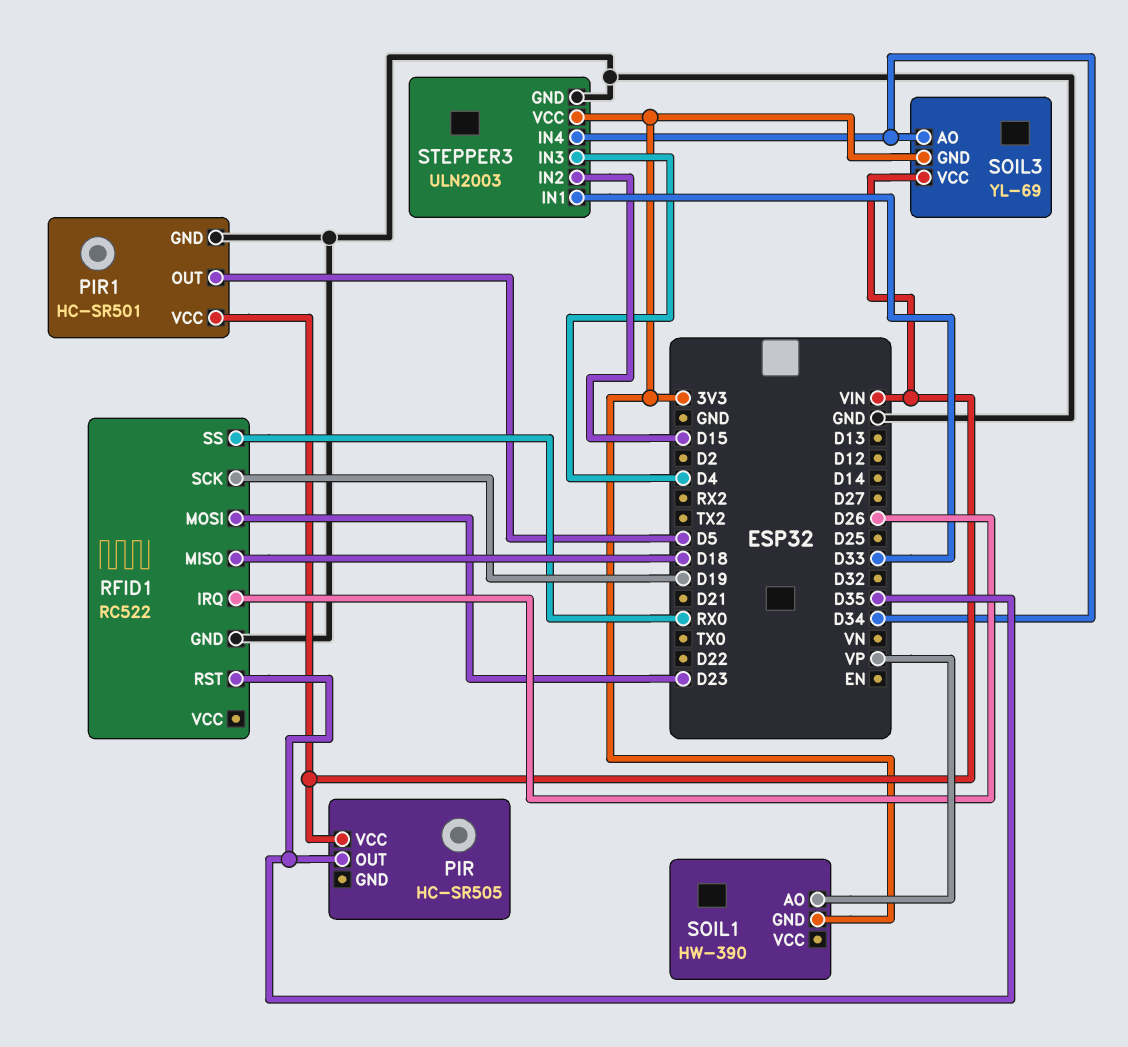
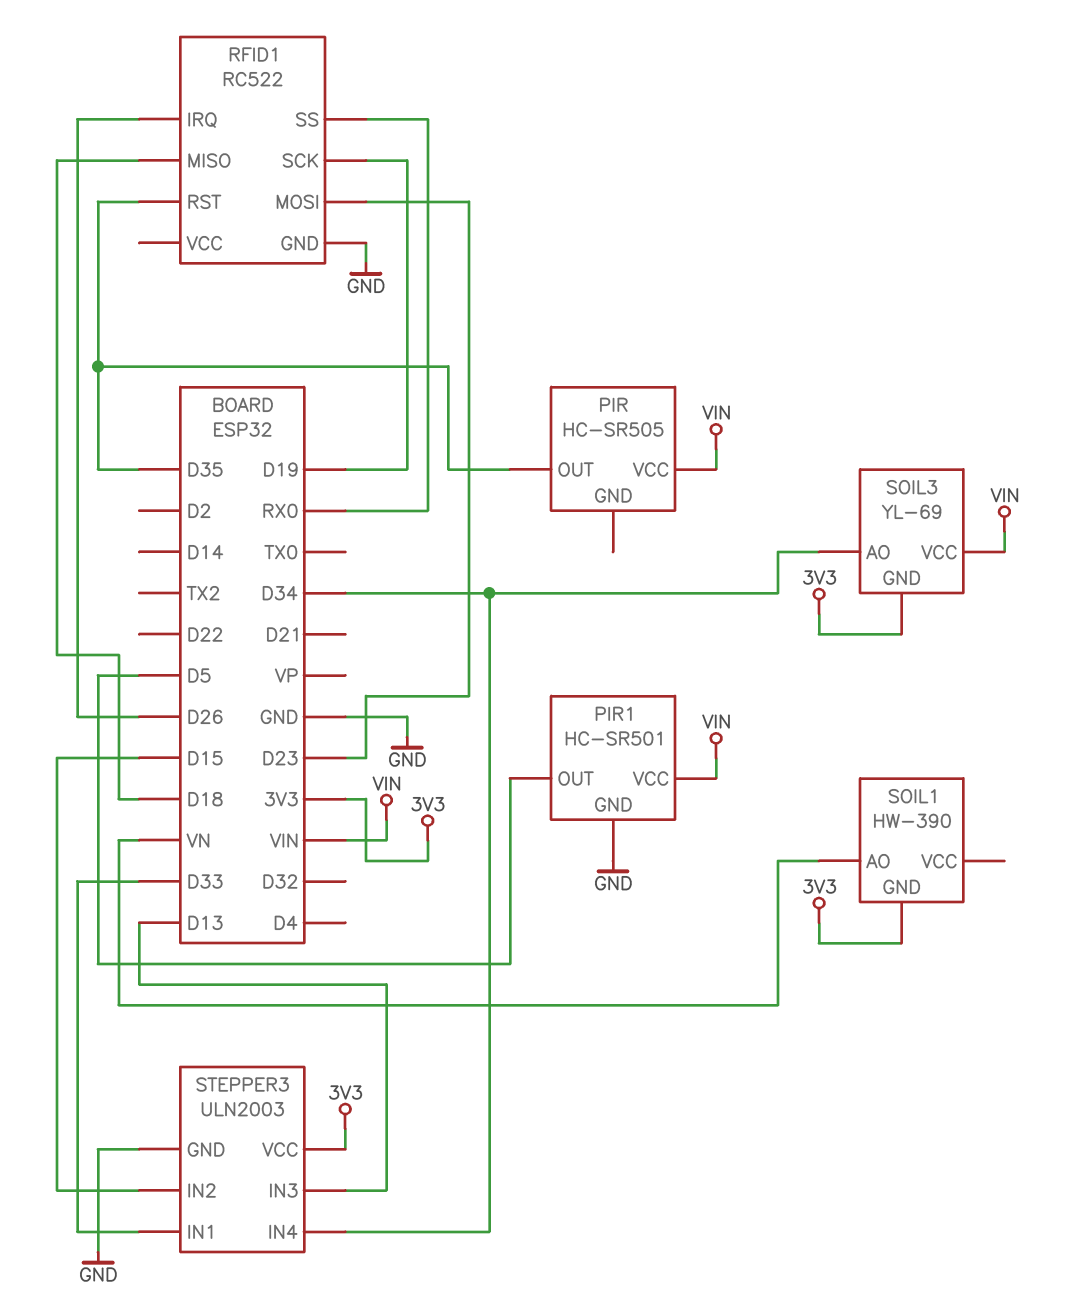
SOIL1 pin AO: VP -> VN
STEPPER3 pin IN3: D4 -> D13

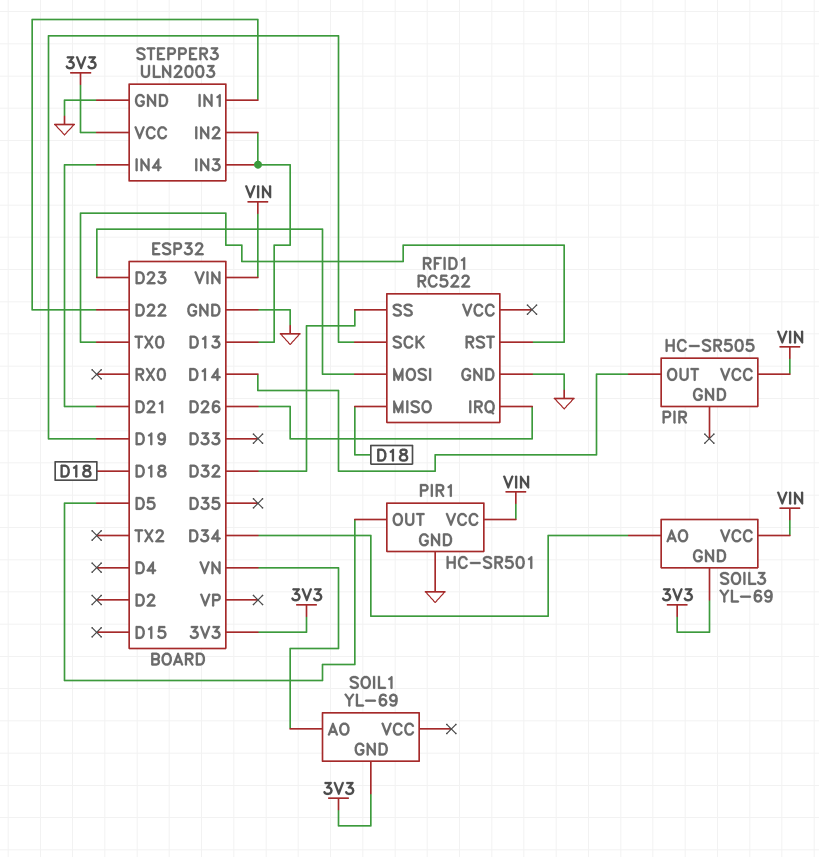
PIR pin OUT: D35 -> D14
RFID1 pin RST: D35 -> TX0
RFID1 pin SS: RX0 -> D32
SOIL1: HW-390 -> YL-69
STEPPER3 pin IN1: D33 -> D22
STEPPER3 pin IN2: D15 -> D13
STEPPER3 pin IN4: D34 -> D21

